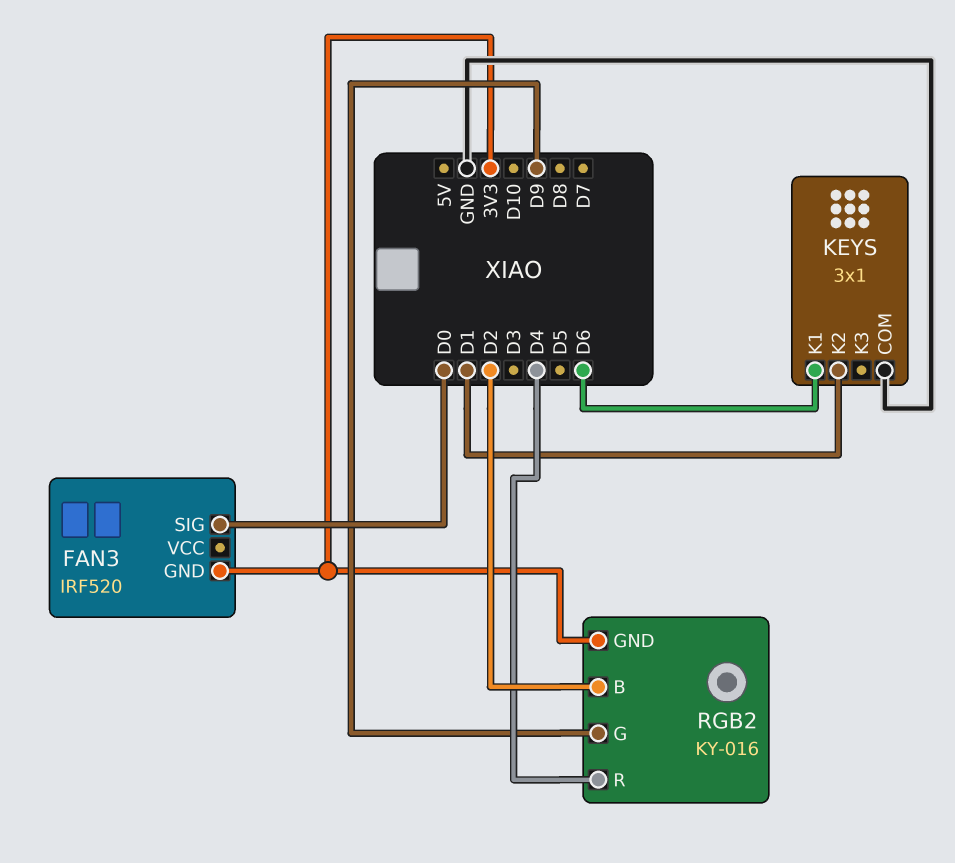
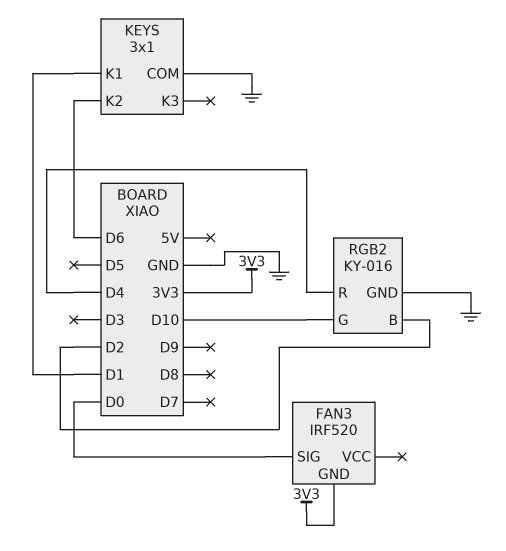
KEYS pin K1: D6 -> D1
KEYS pin K2: D1 -> D6
RGB2 pin G: D9 -> D10
RGB2 pin GND: 3V3 -> GND

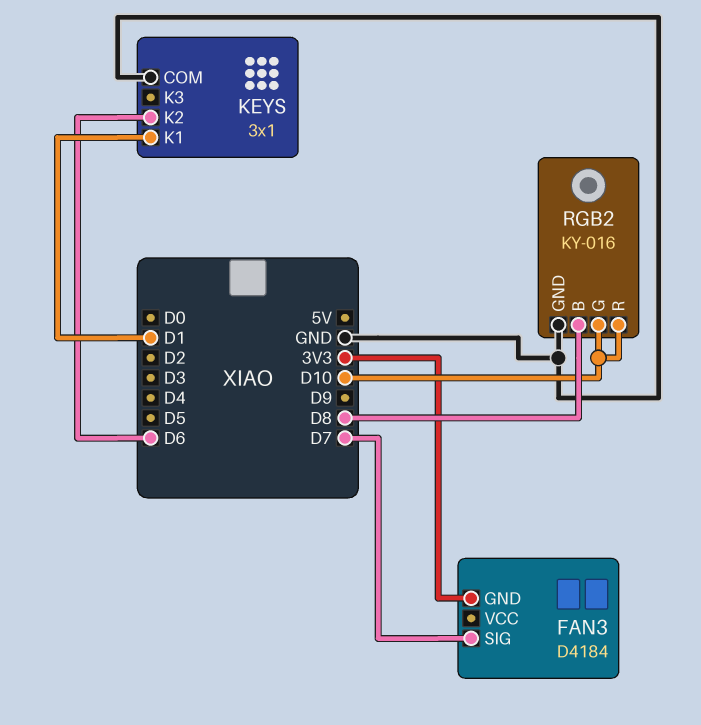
FAN3: IRF520 -> D4184
FAN3 pin SIG: D0 -> D7
RGB2 pin B: D2 -> D8
RGB2 pin R: D4 -> D10

